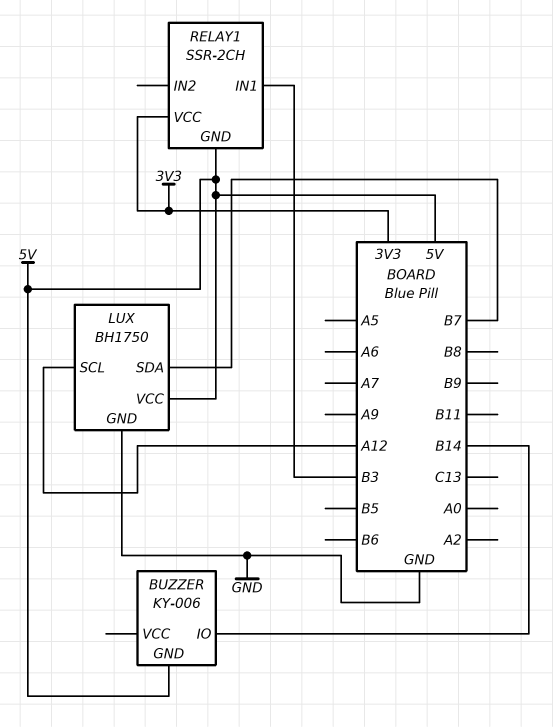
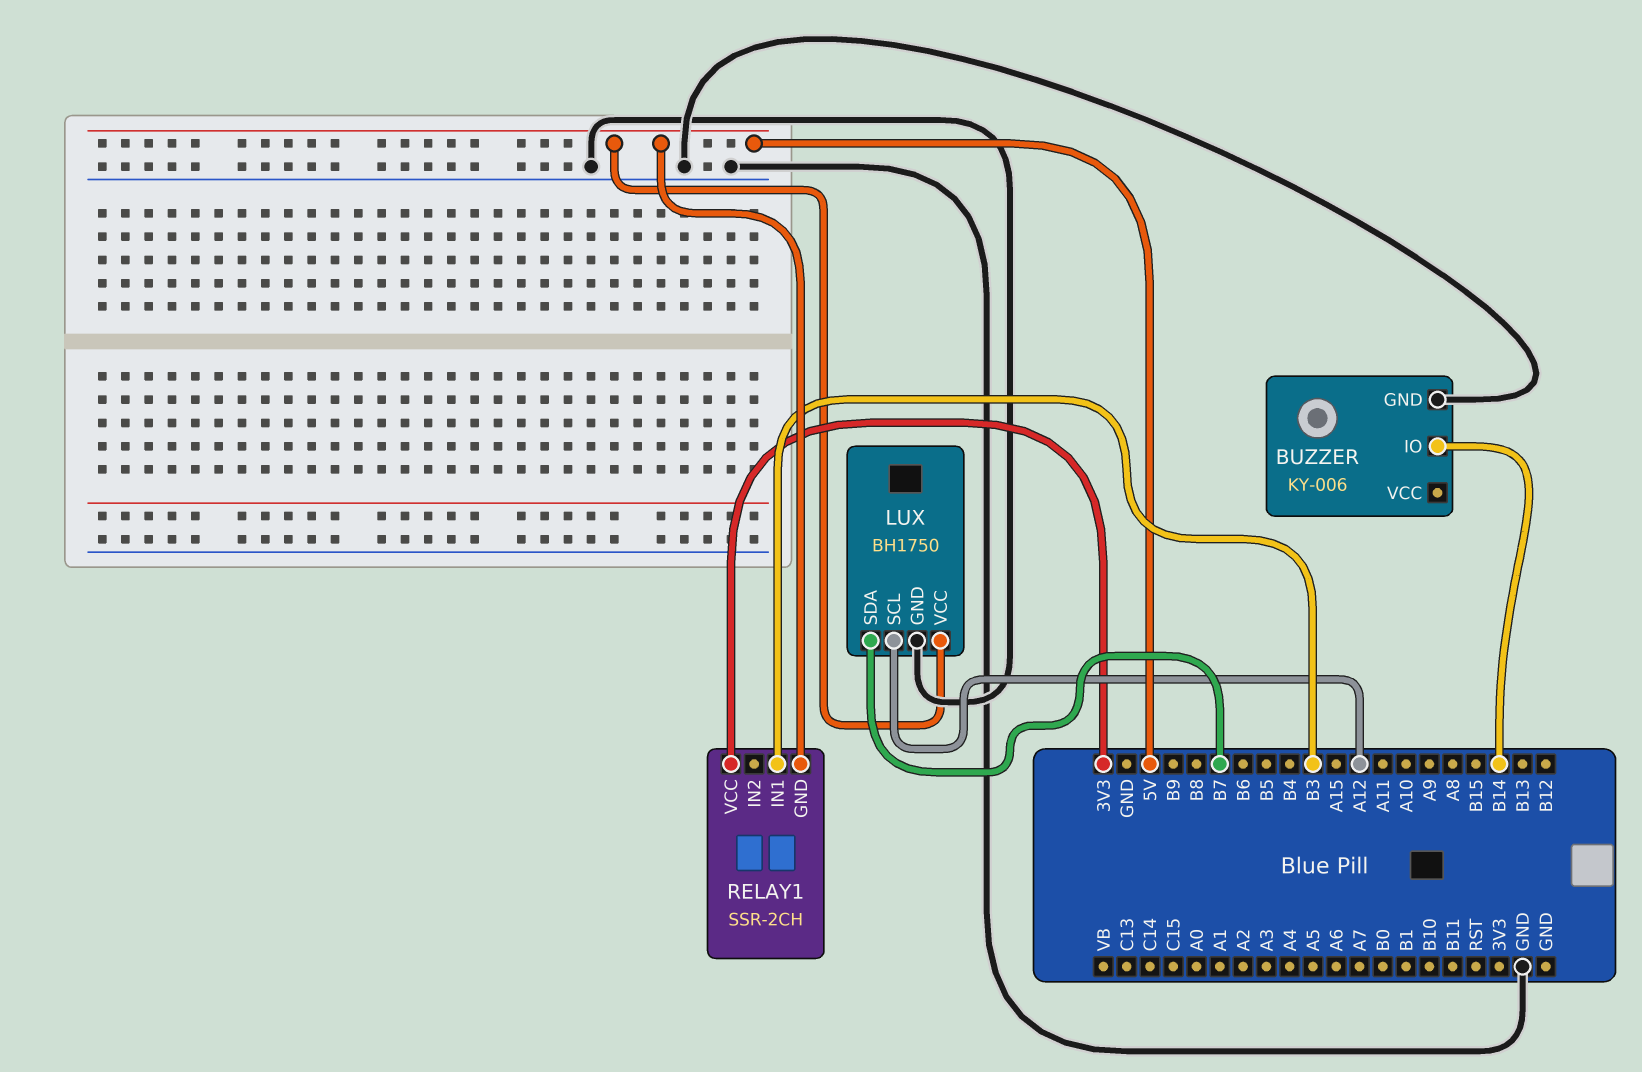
BUZZER pin GND: 5V -> GND

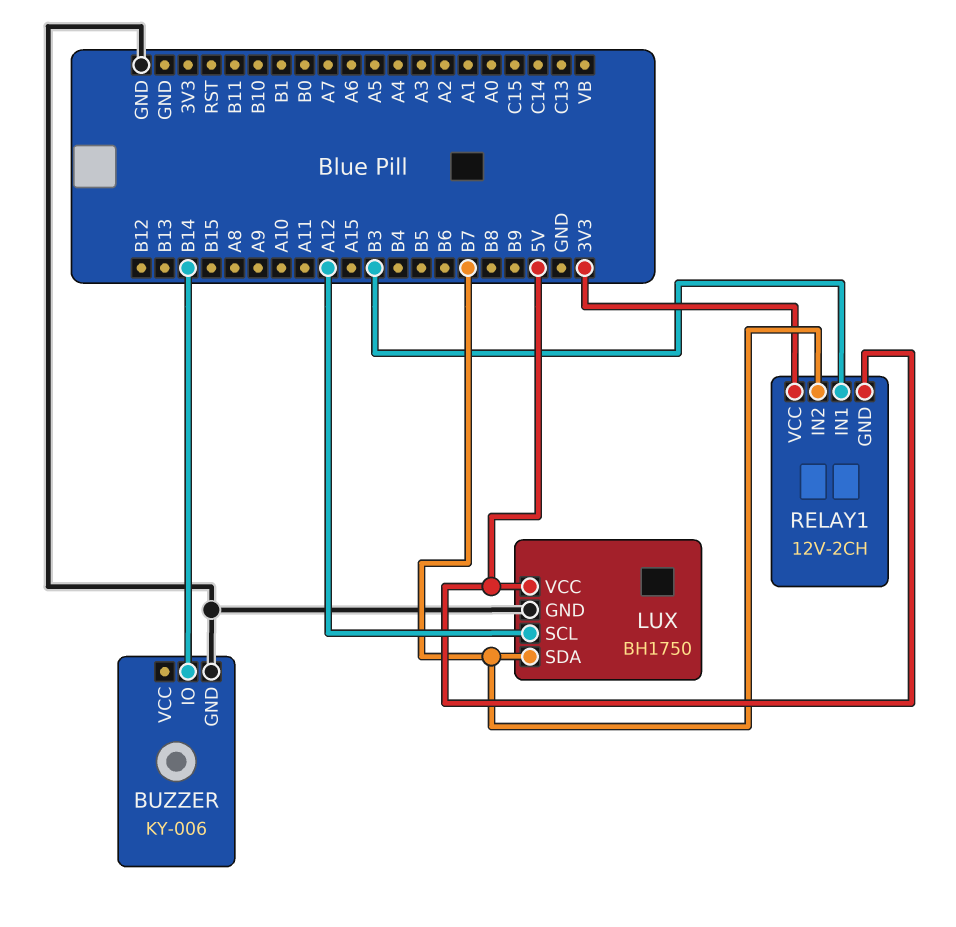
RELAY1: SSR-2CH -> 12V-2CH
RELAY1 pin IN2: none -> B7

